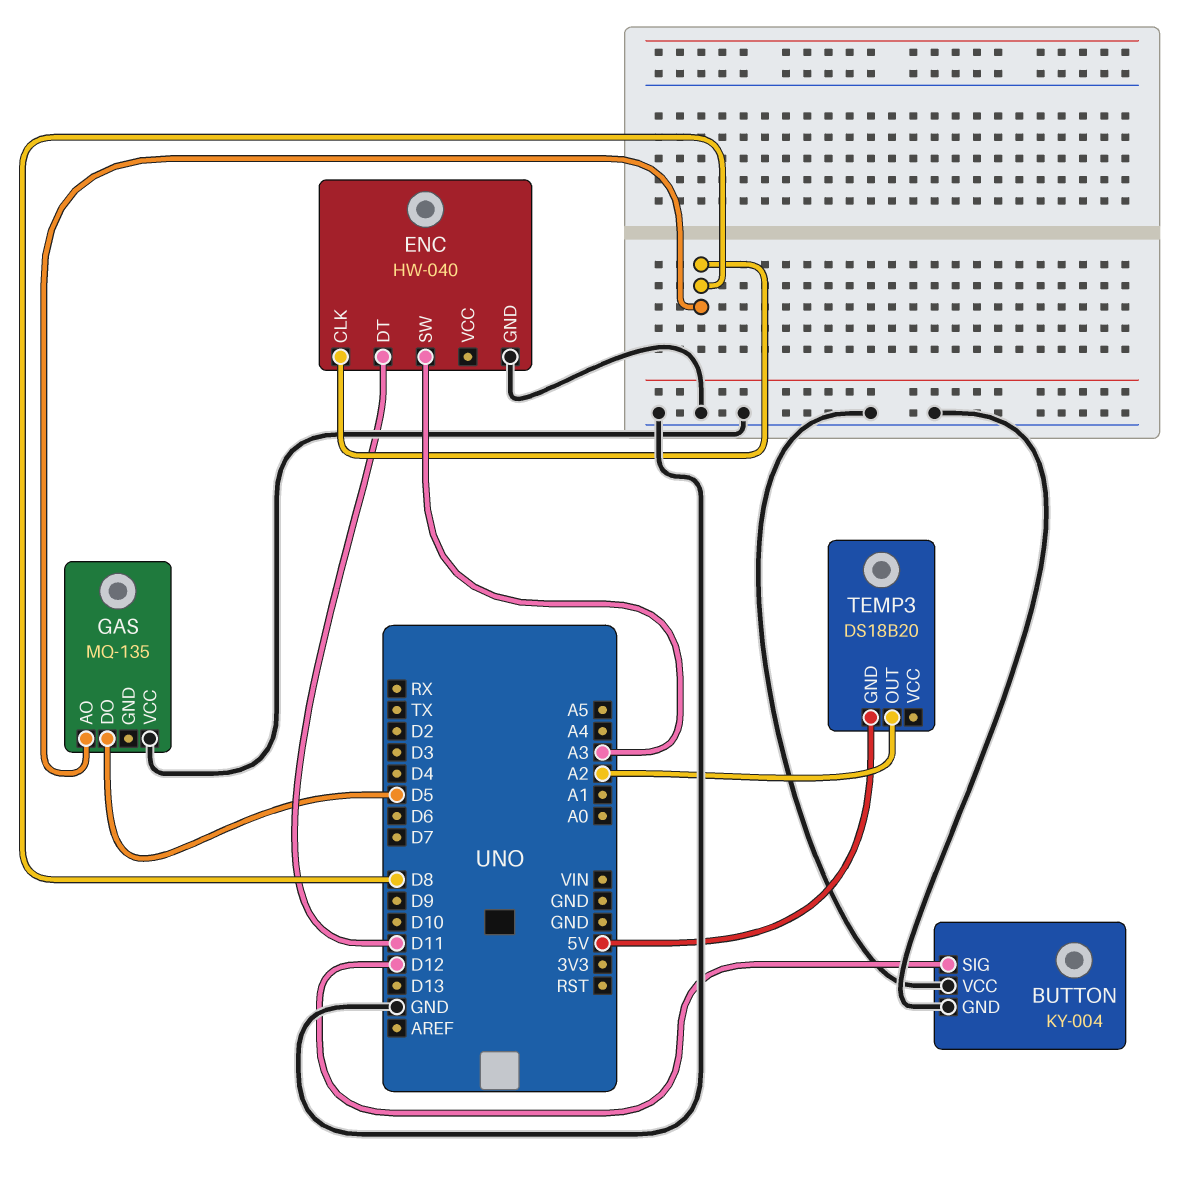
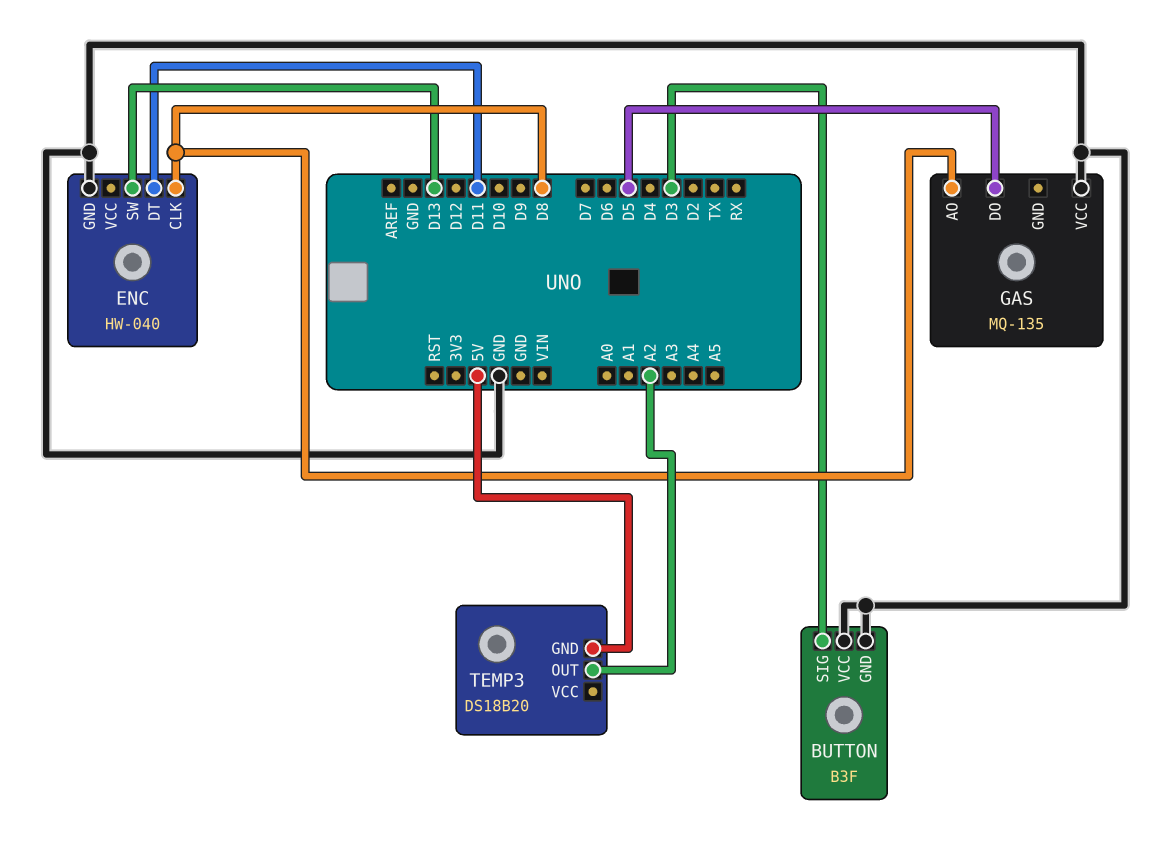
BUTTON: KY-004 -> B3F
BUTTON pin SIG: D12 -> D3
ENC pin SW: A3 -> D13

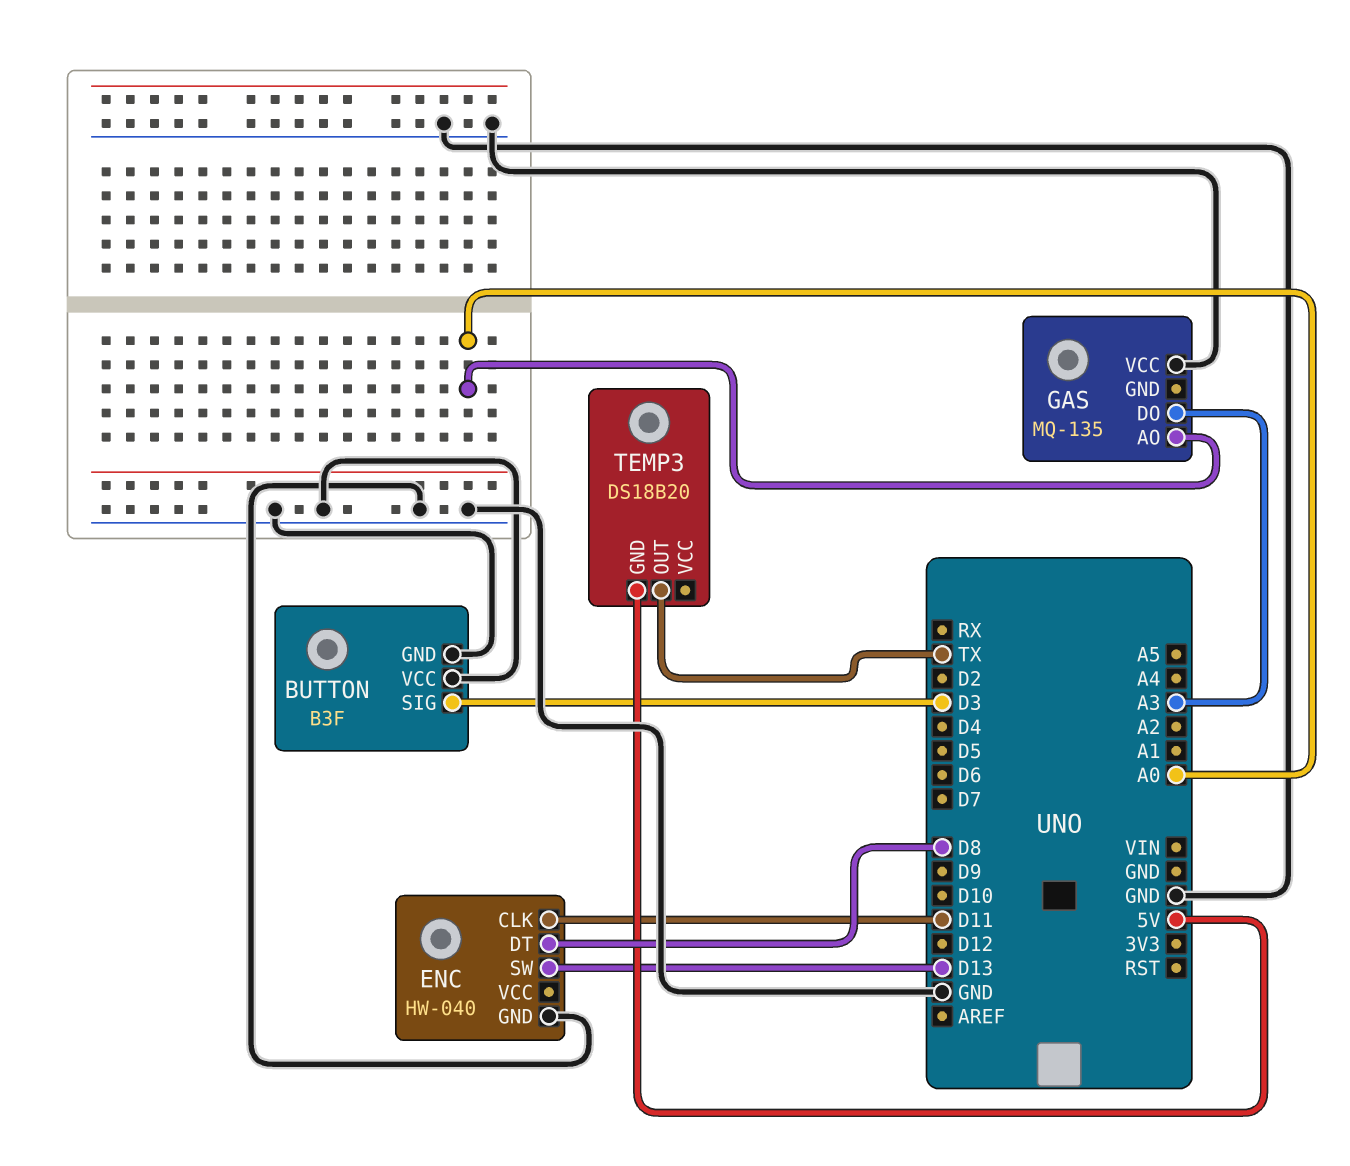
ENC pin CLK: D8 -> D11
ENC pin DT: D11 -> D8
GAS pin AO: D8 -> A0
GAS pin DO: D5 -> A3
TEMP3 pin OUT: A2 -> TX

